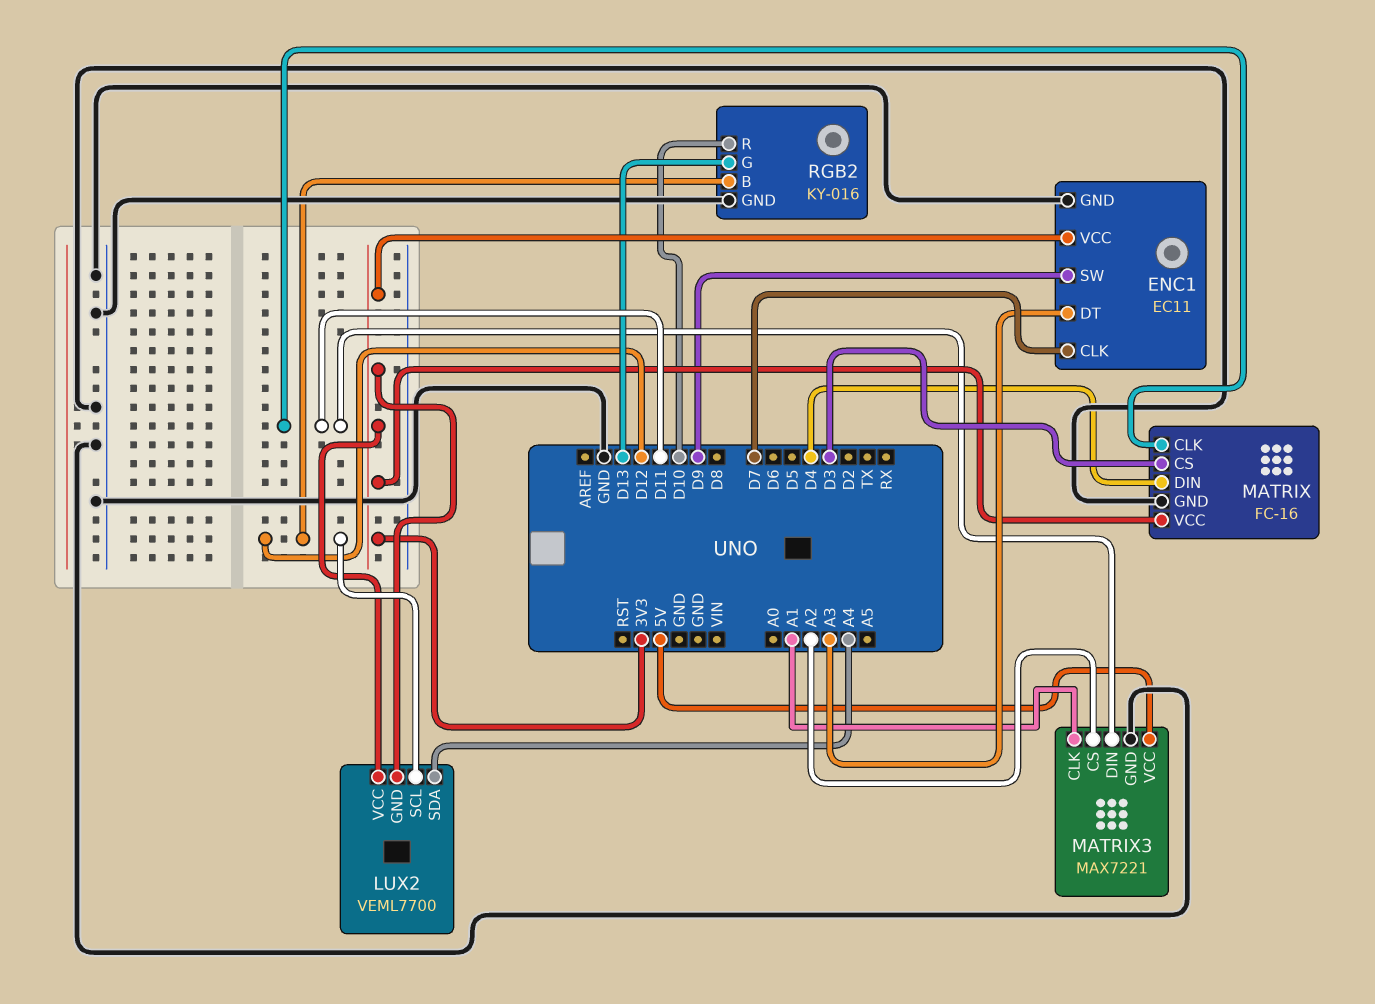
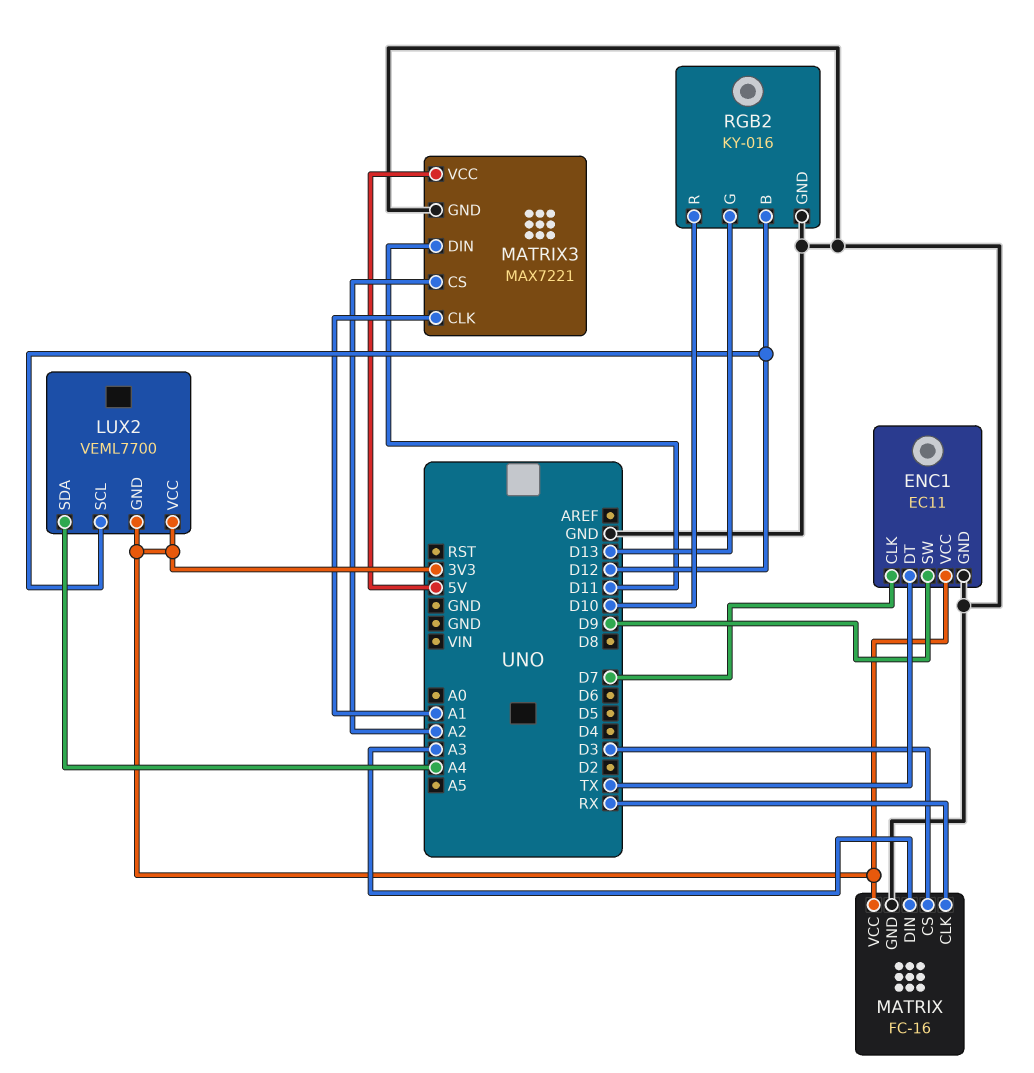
ENC1 pin DT: A3 -> TX
MATRIX pin CLK: D11 -> RX
MATRIX pin DIN: D4 -> A3

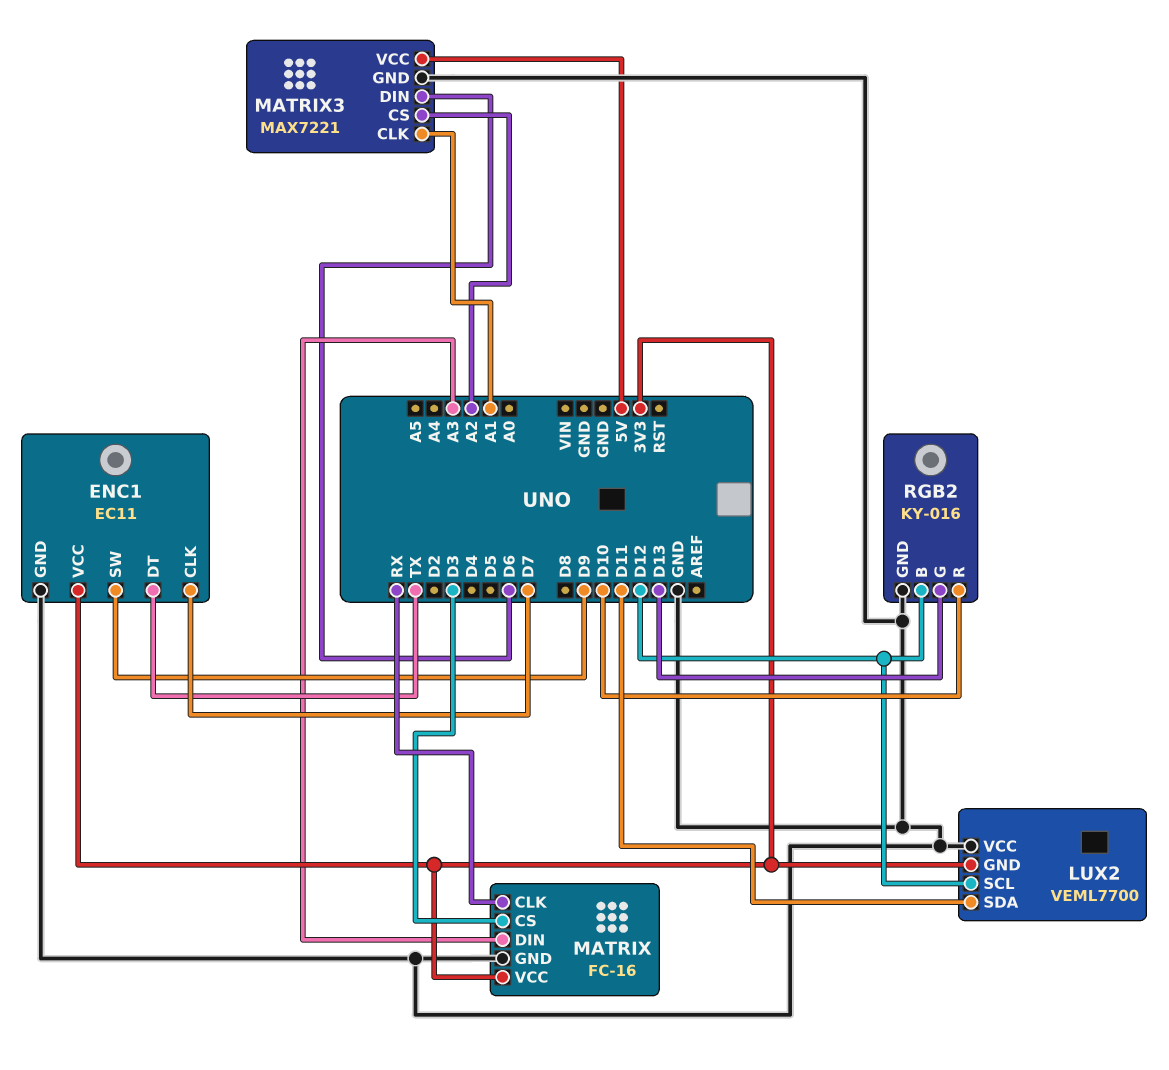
LUX2 pin SDA: A4 -> D11
LUX2 pin VCC: 3V3 -> GND
MATRIX3 pin DIN: D11 -> D6

